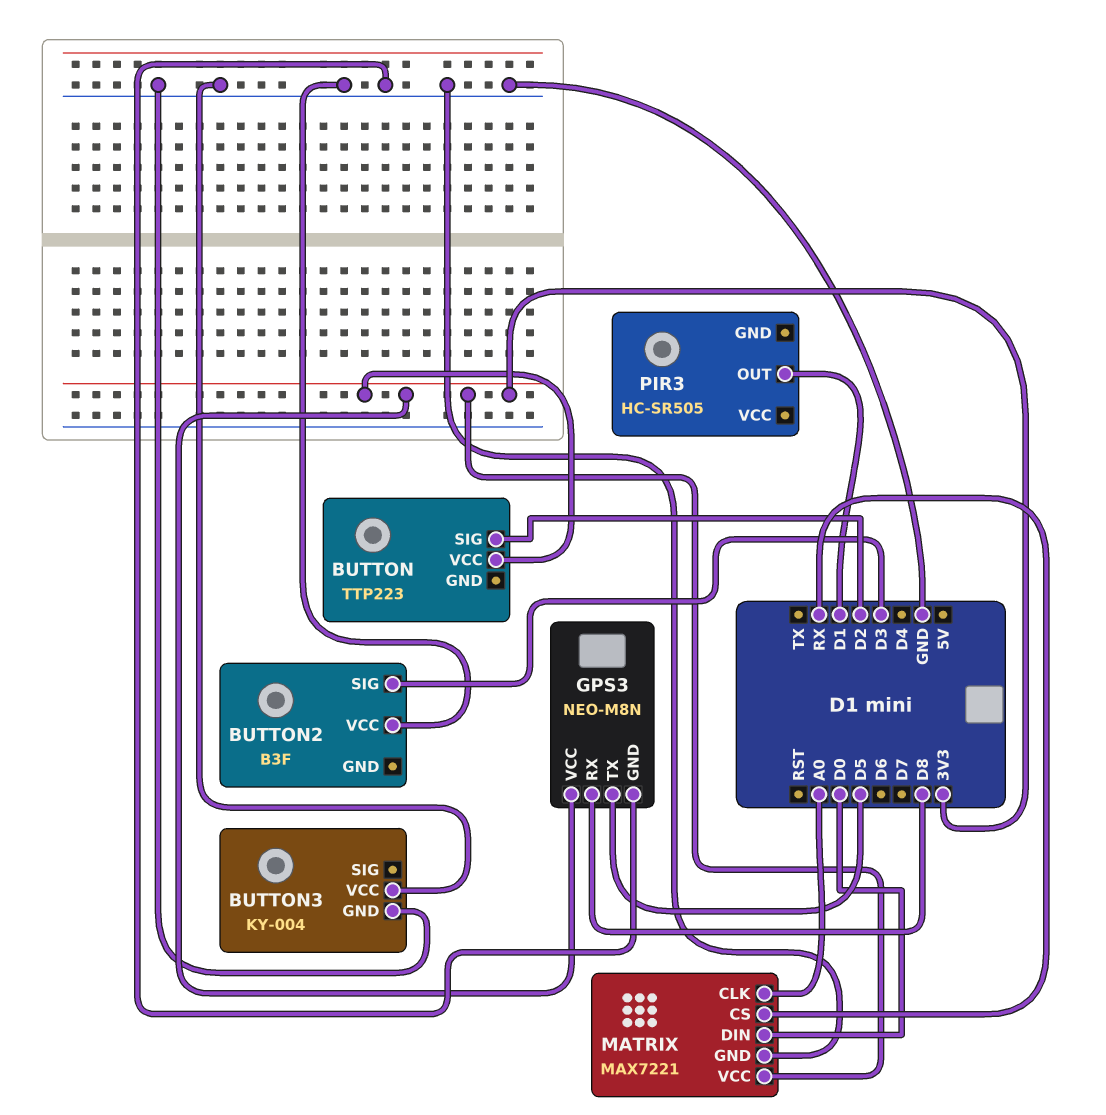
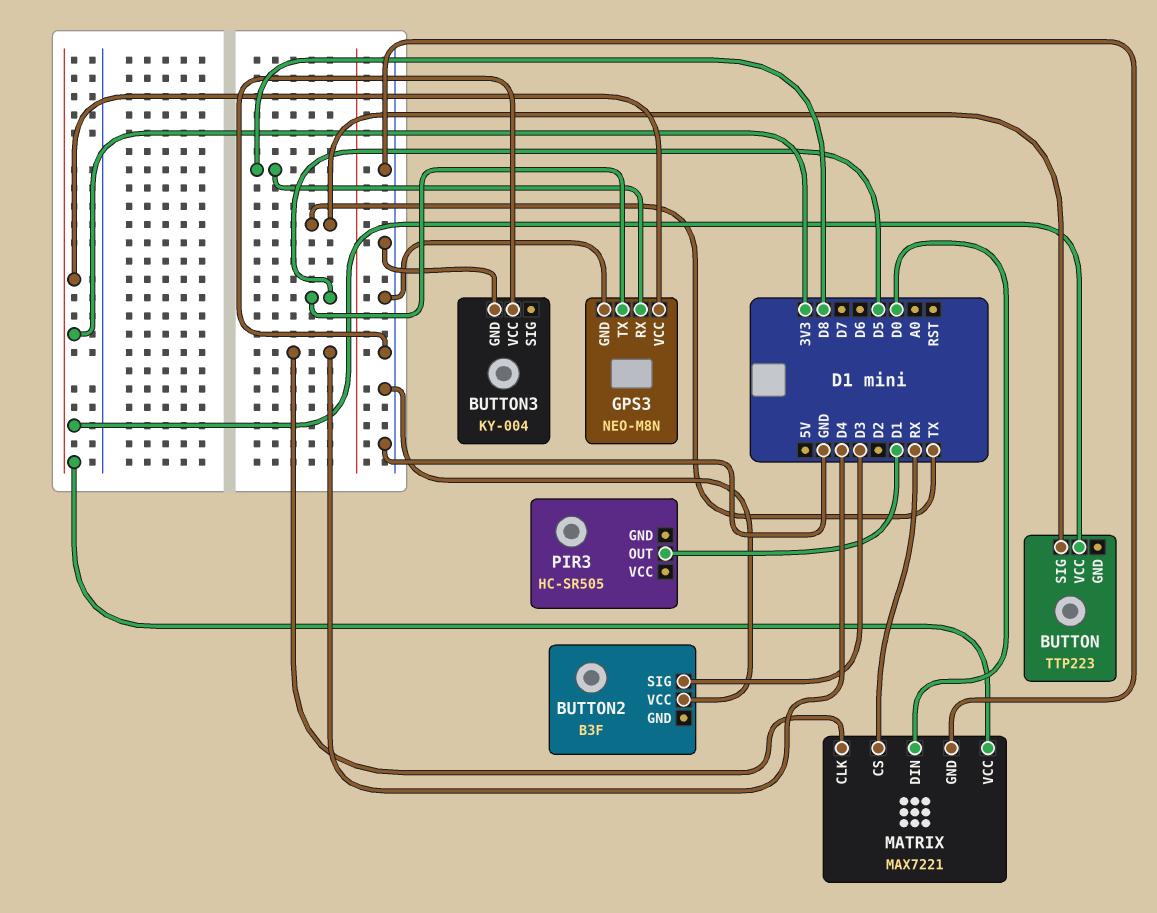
BUTTON pin SIG: D2 -> TX
MATRIX pin CLK: A0 -> D4

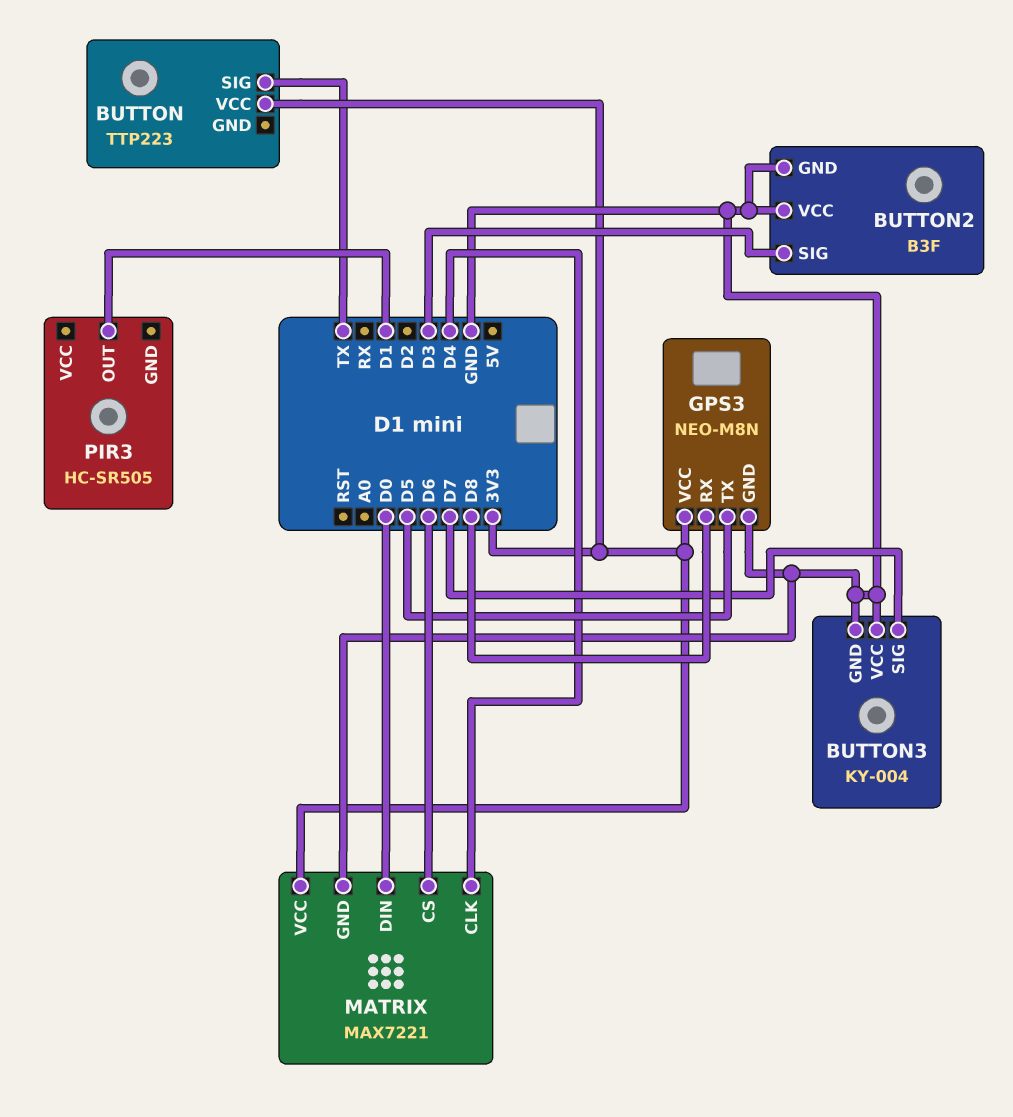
BUTTON2 pin GND: none -> GND
BUTTON3 pin SIG: none -> D7
MATRIX pin CS: RX -> D6

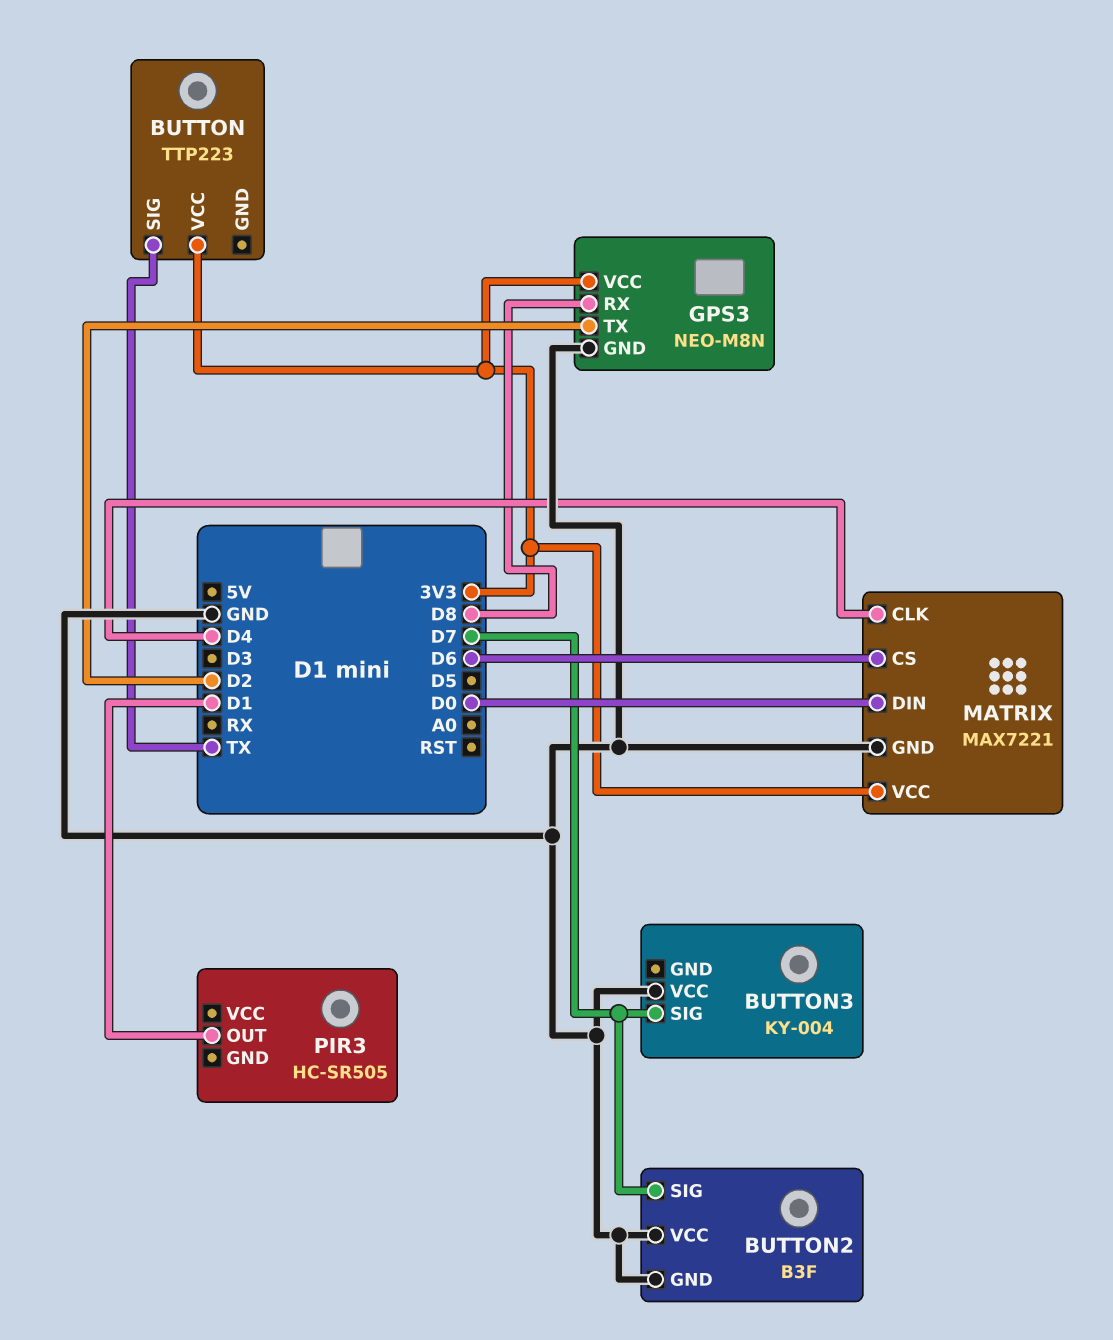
BUTTON2 pin SIG: D3 -> D7
BUTTON3 pin GND: GND -> none
GPS3 pin TX: D5 -> D2

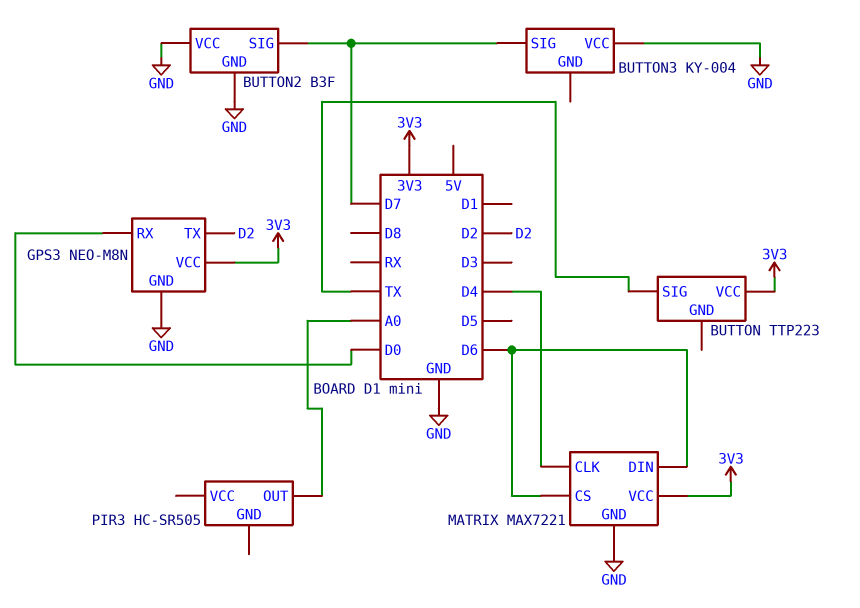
GPS3 pin RX: D8 -> D0
MATRIX pin DIN: D0 -> D6
PIR3 pin OUT: D1 -> A0

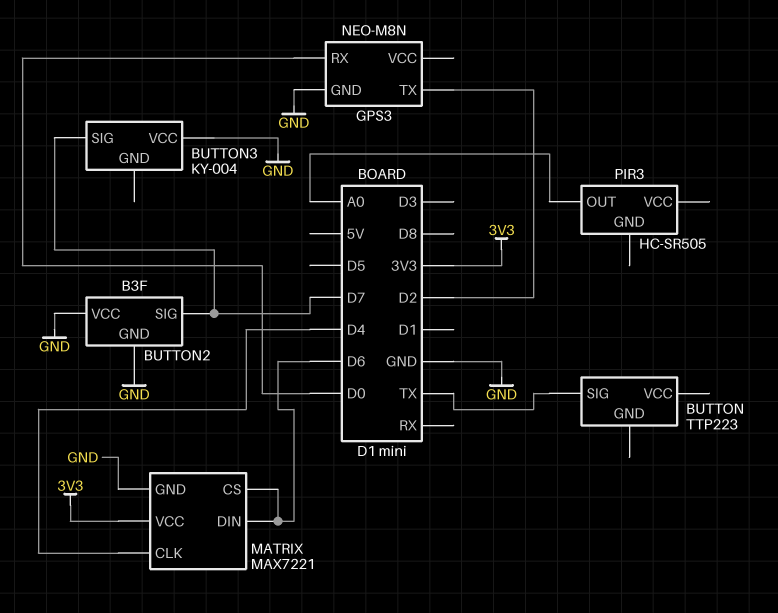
BUTTON pin VCC: 3V3 -> none
GPS3 pin VCC: 3V3 -> none

